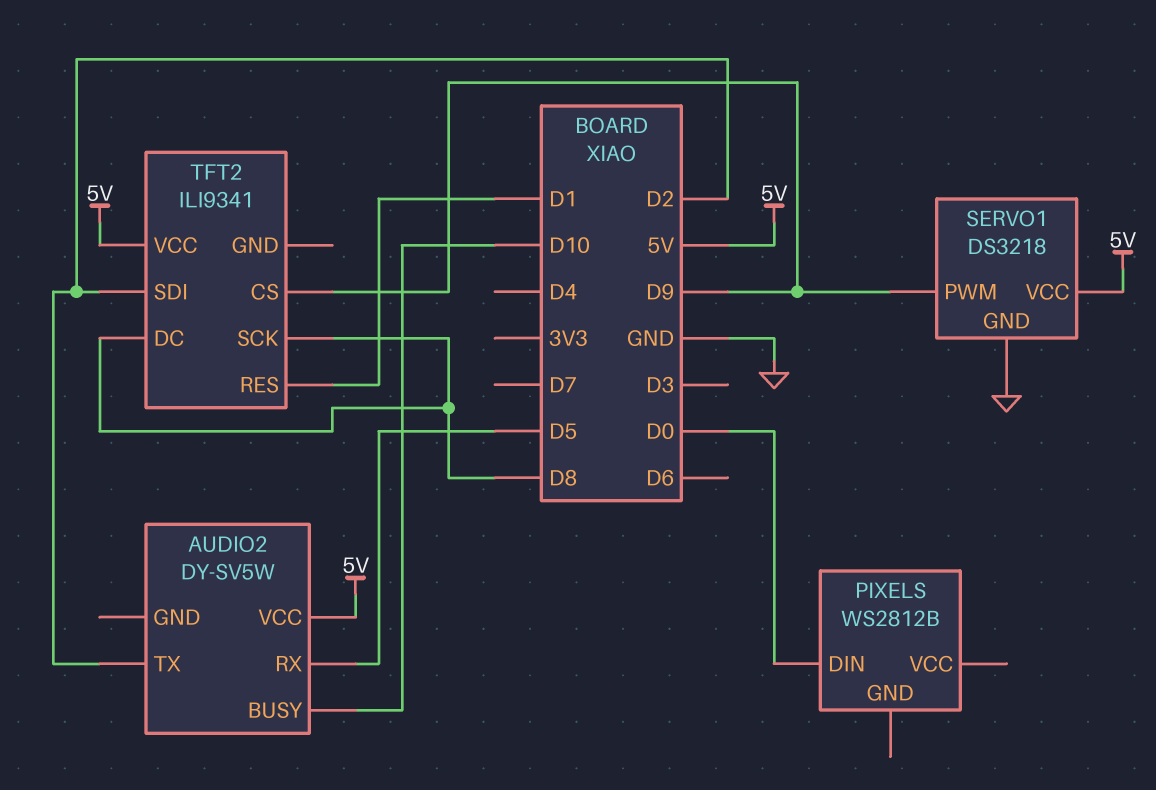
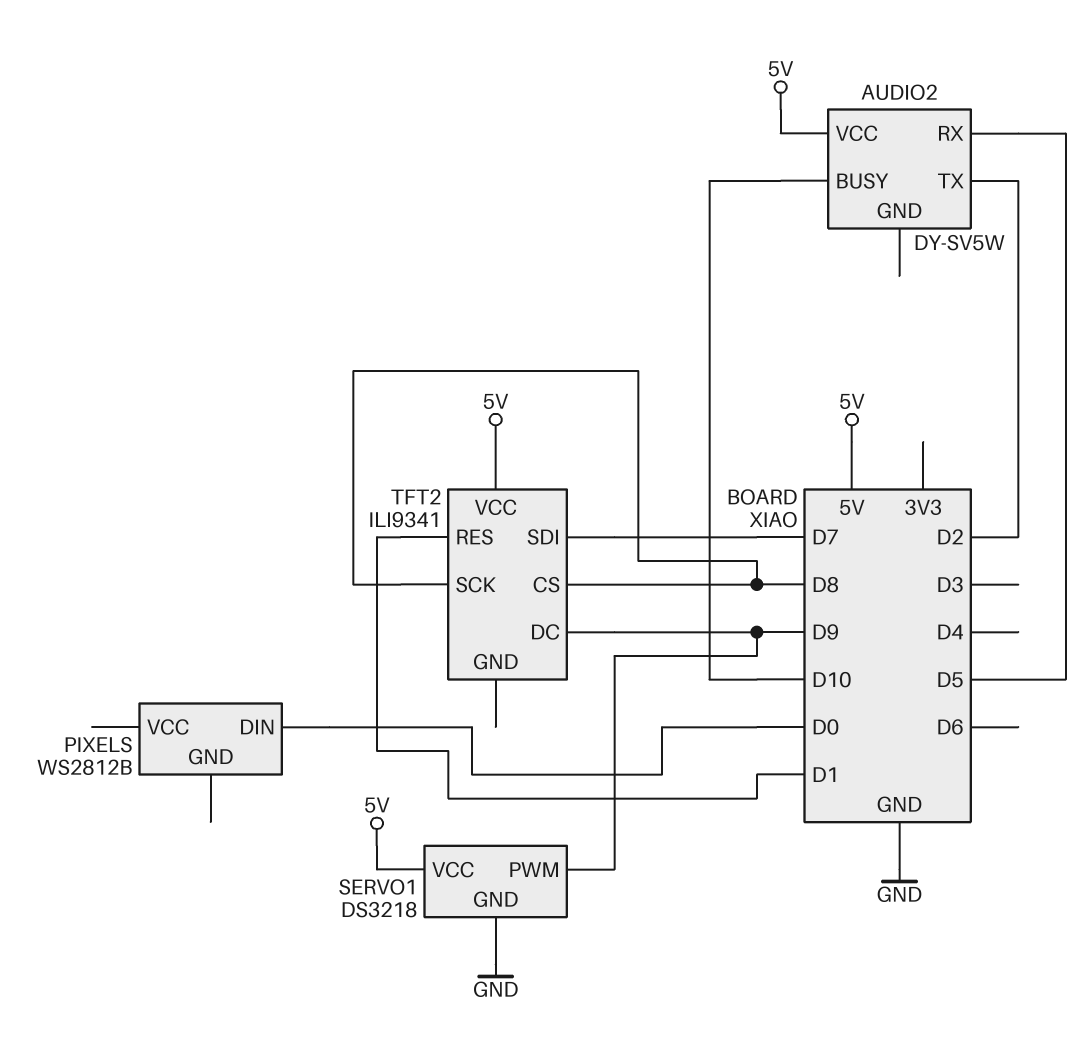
TFT2 pin CS: D9 -> D8
TFT2 pin DC: D8 -> D9
TFT2 pin SDI: D2 -> D7

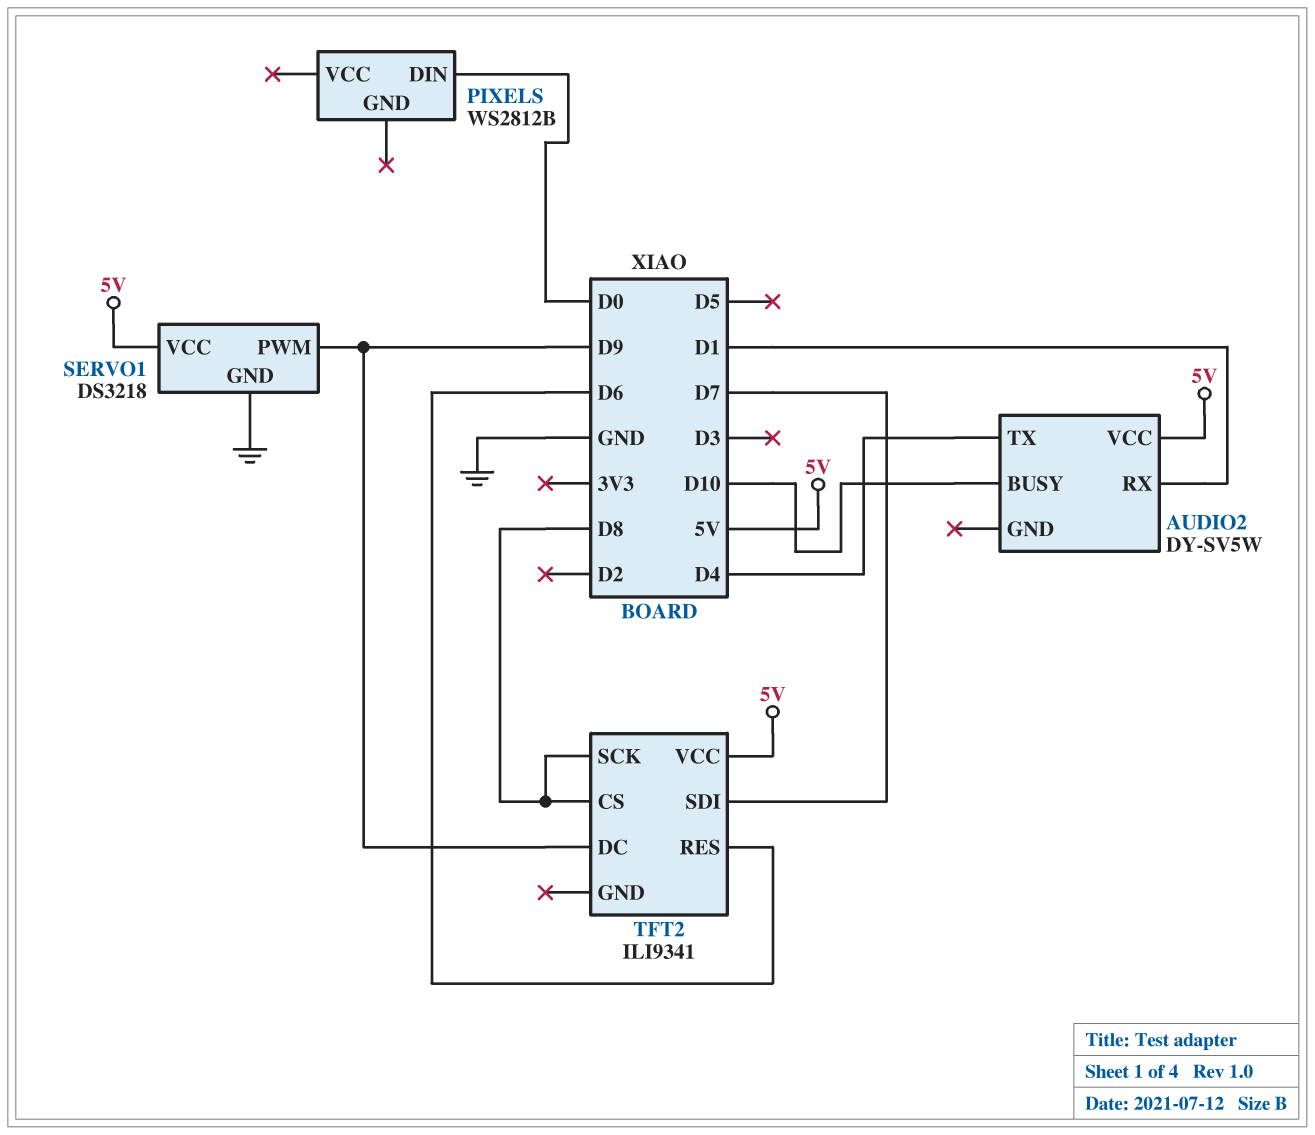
AUDIO2 pin RX: D5 -> D1
AUDIO2 pin TX: D2 -> D4
TFT2 pin RES: D1 -> D6

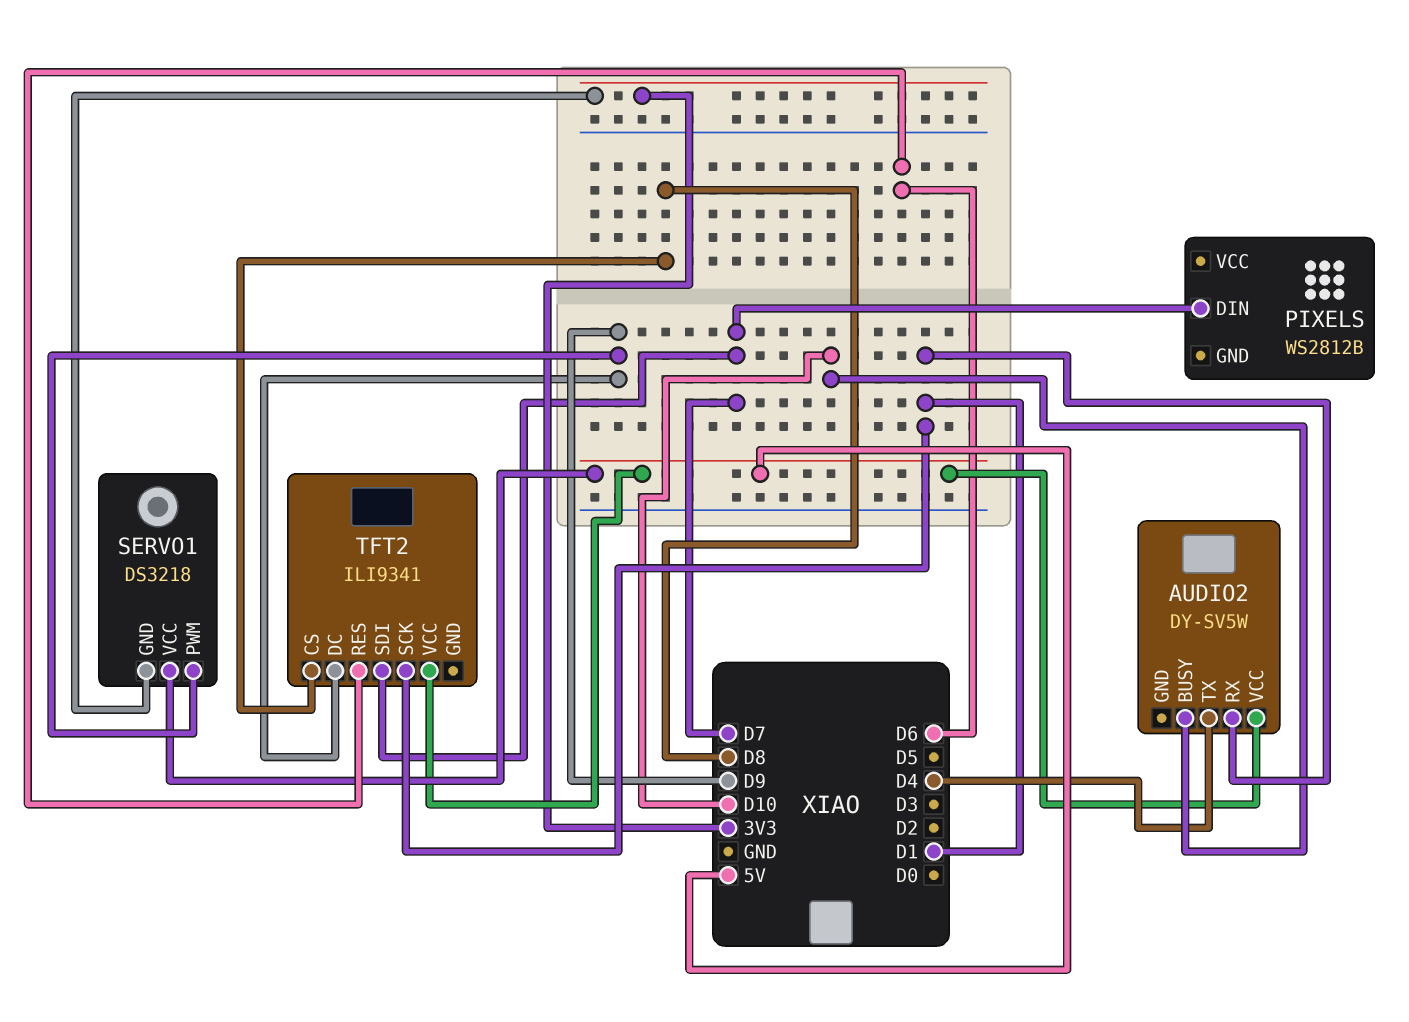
PIXELS pin DIN: D0 -> D7
SERVO1 pin GND: GND -> 3V3
TFT2 pin SCK: D8 -> D1

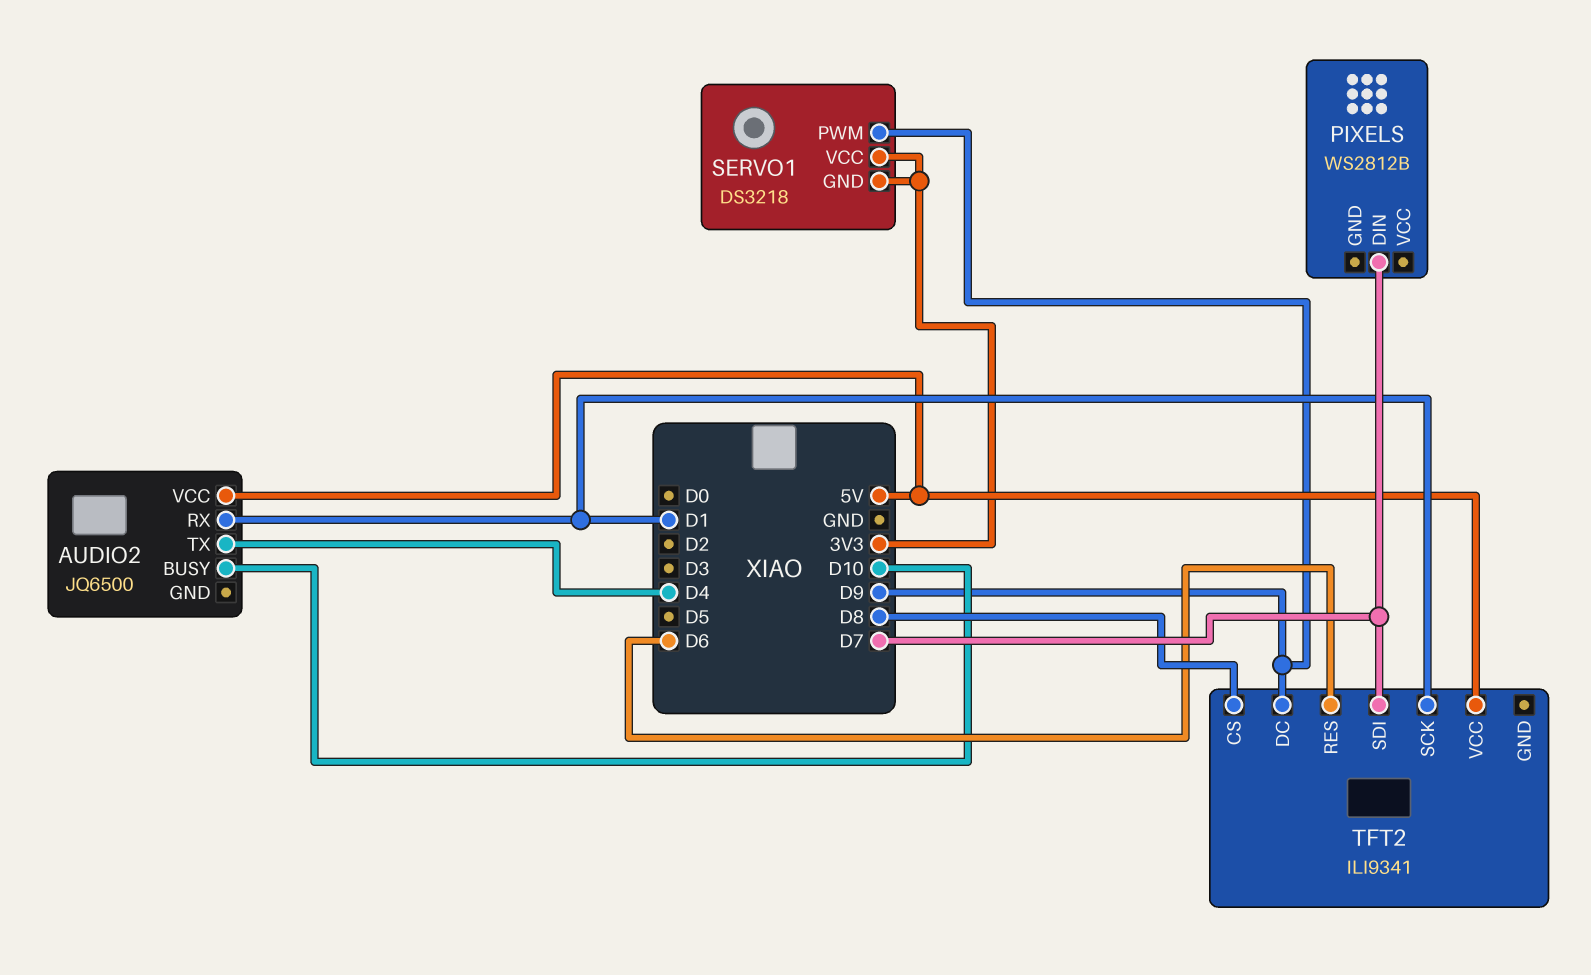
AUDIO2: DY-SV5W -> JQ6500
SERVO1 pin VCC: 5V -> 3V3

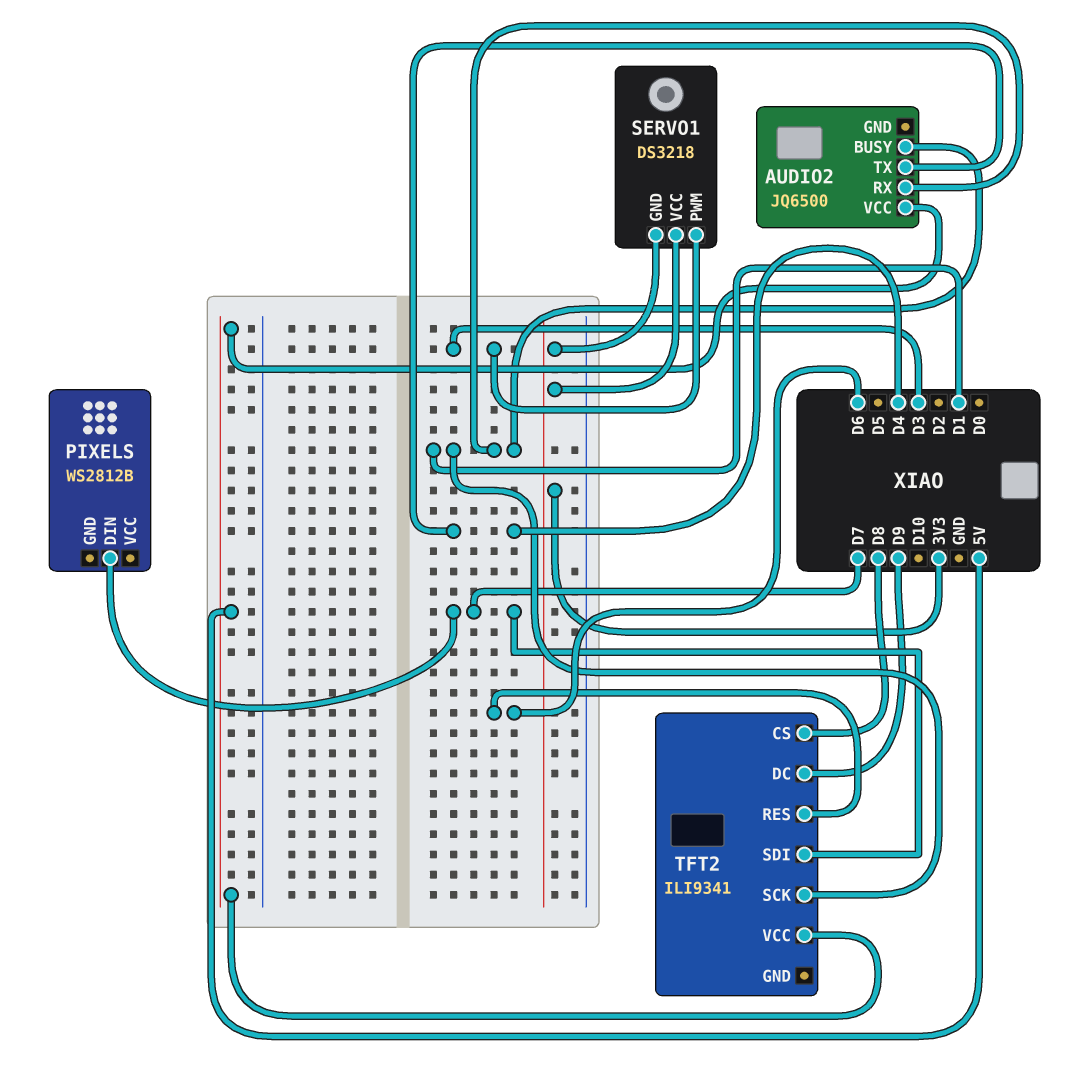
AUDIO2 pin BUSY: D10 -> D1
SERVO1 pin PWM: D9 -> D3

